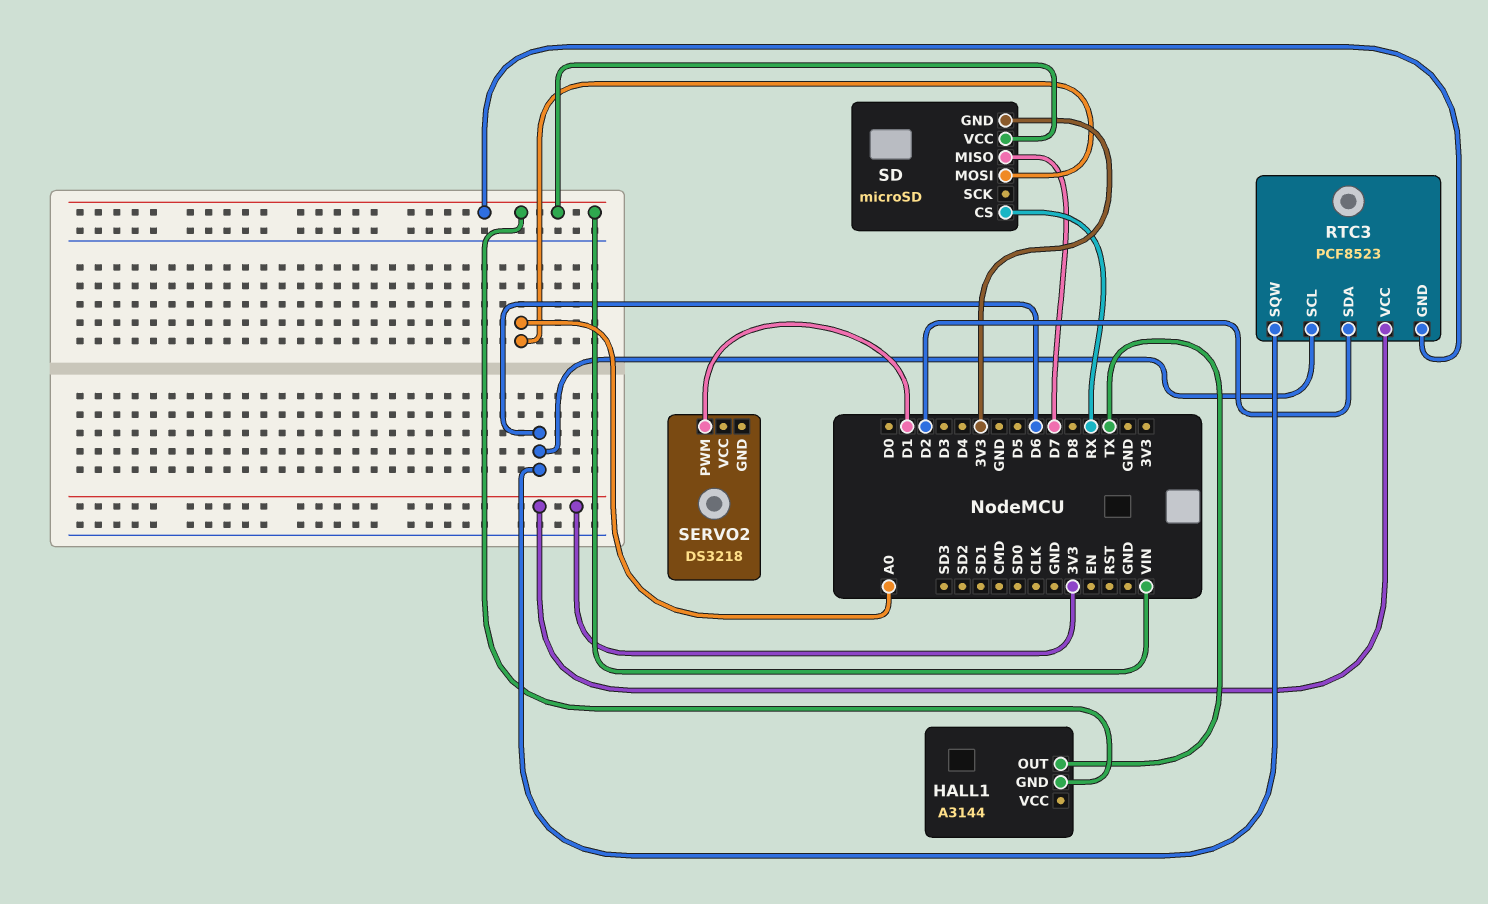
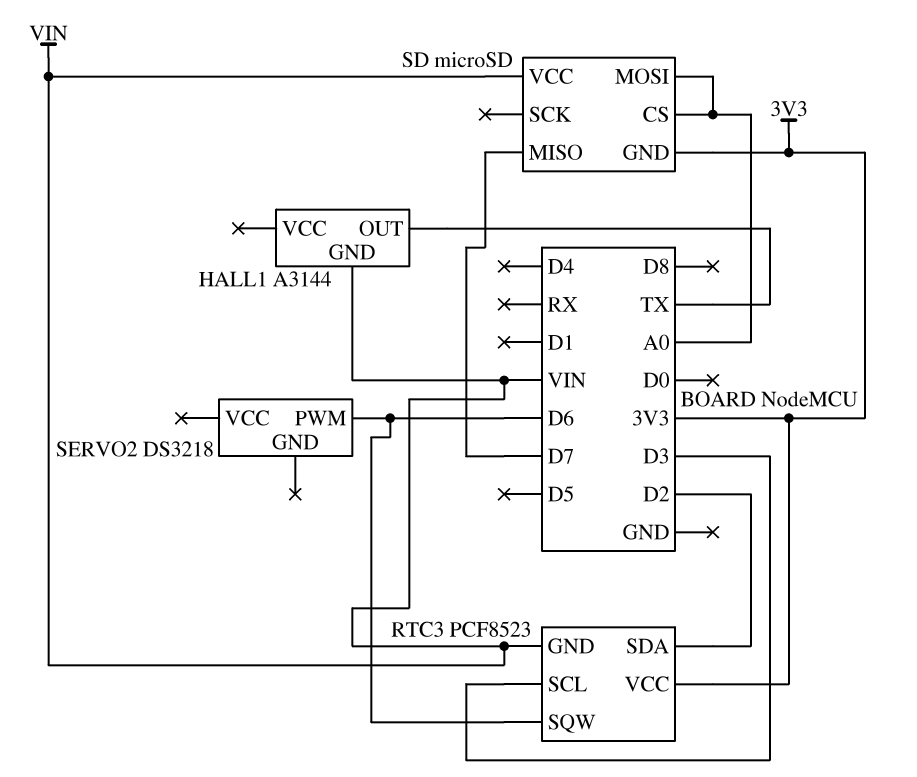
RTC3 pin SCL: D6 -> D3
SD pin CS: RX -> A0
SERVO2 pin PWM: D1 -> D6

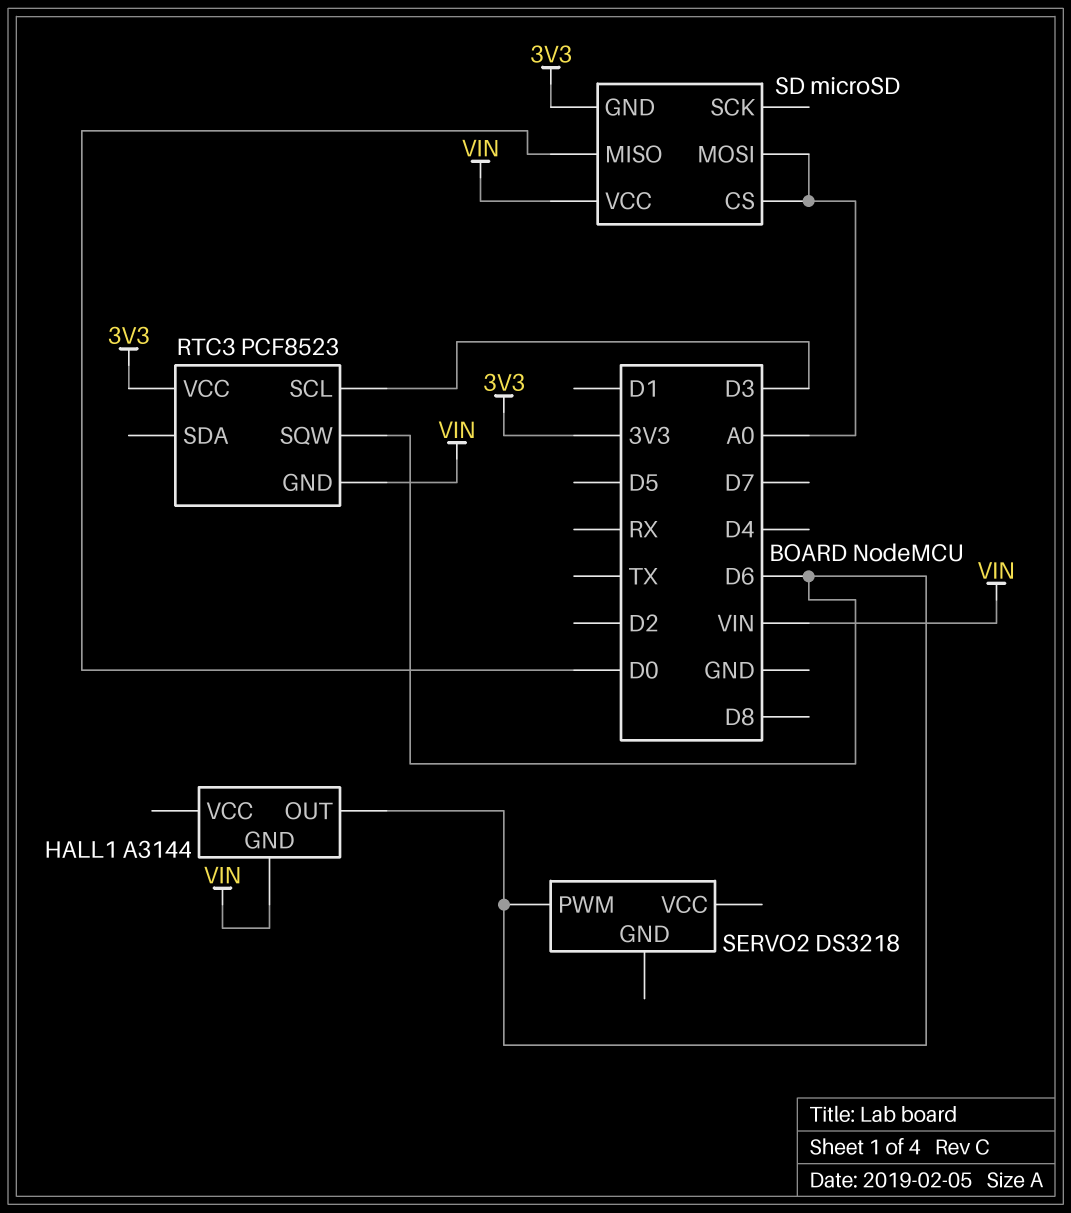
HALL1 pin OUT: TX -> D6
RTC3 pin SDA: D2 -> none
SD pin MISO: D7 -> D0

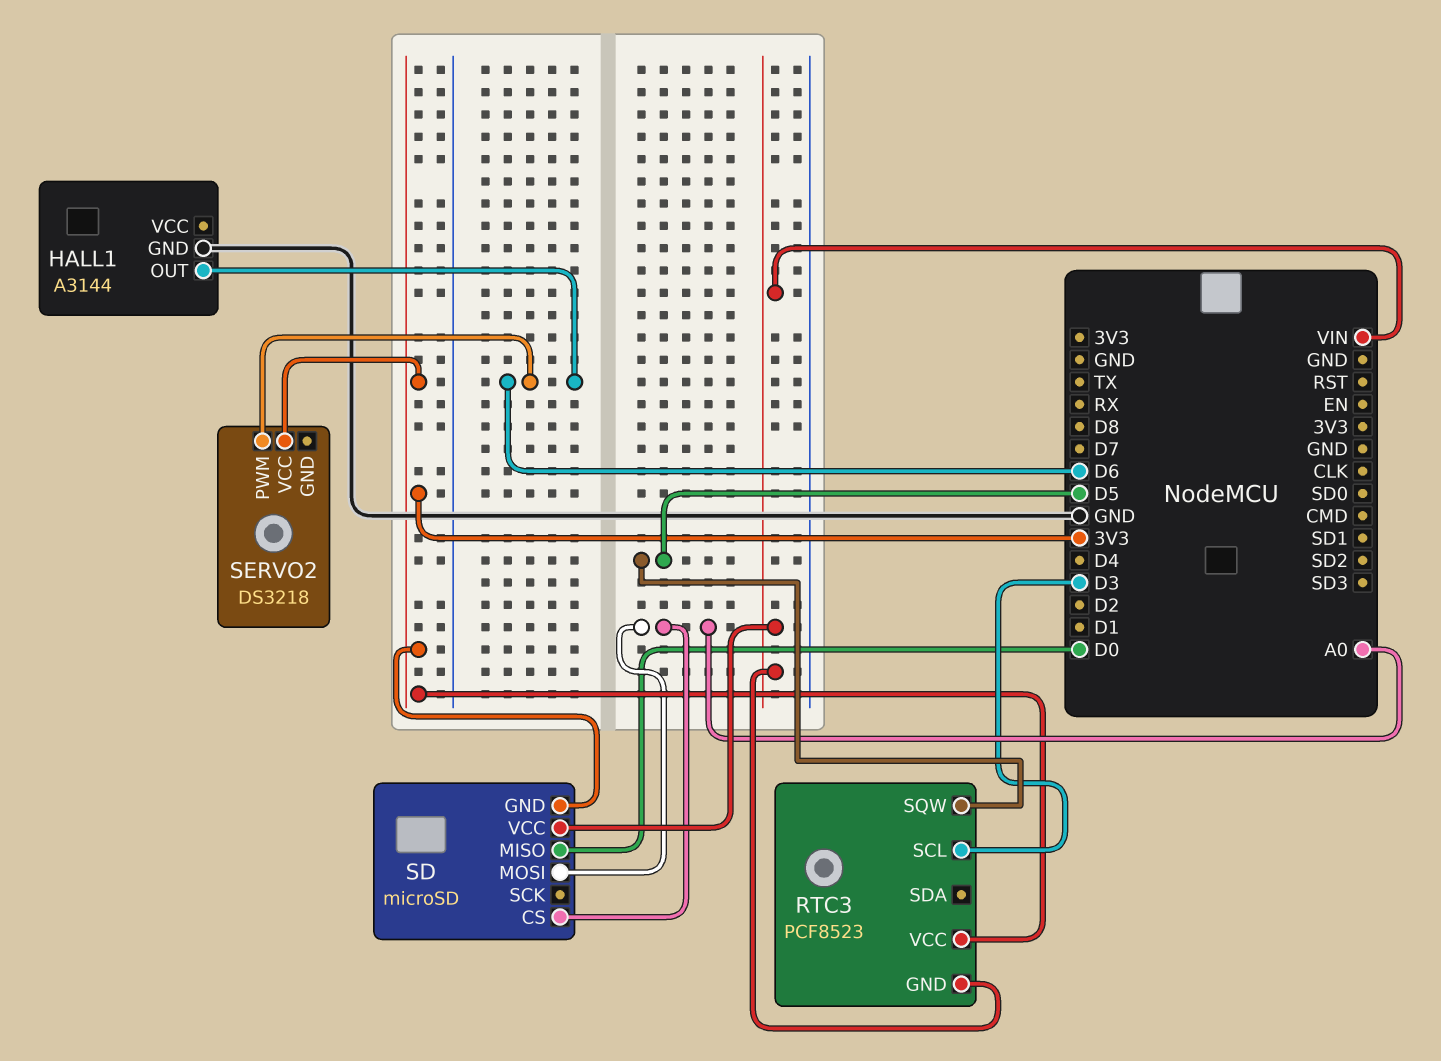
HALL1 pin GND: VIN -> GND
RTC3 pin SQW: D6 -> D5
SERVO2 pin VCC: none -> 3V3

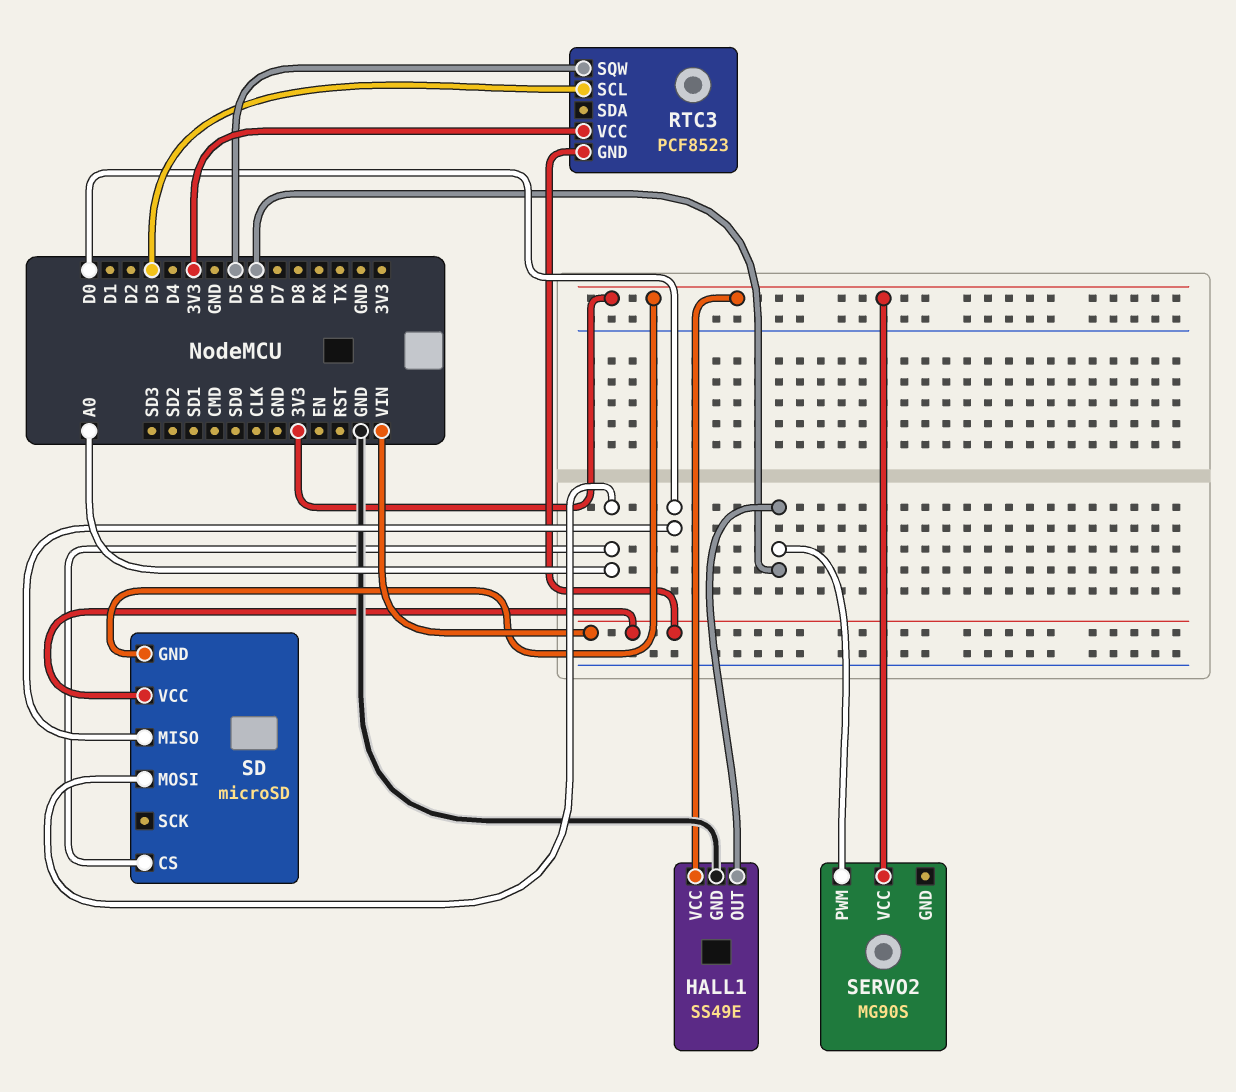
HALL1: A3144 -> SS49E
HALL1 pin VCC: none -> 3V3
SERVO2: DS3218 -> MG90S

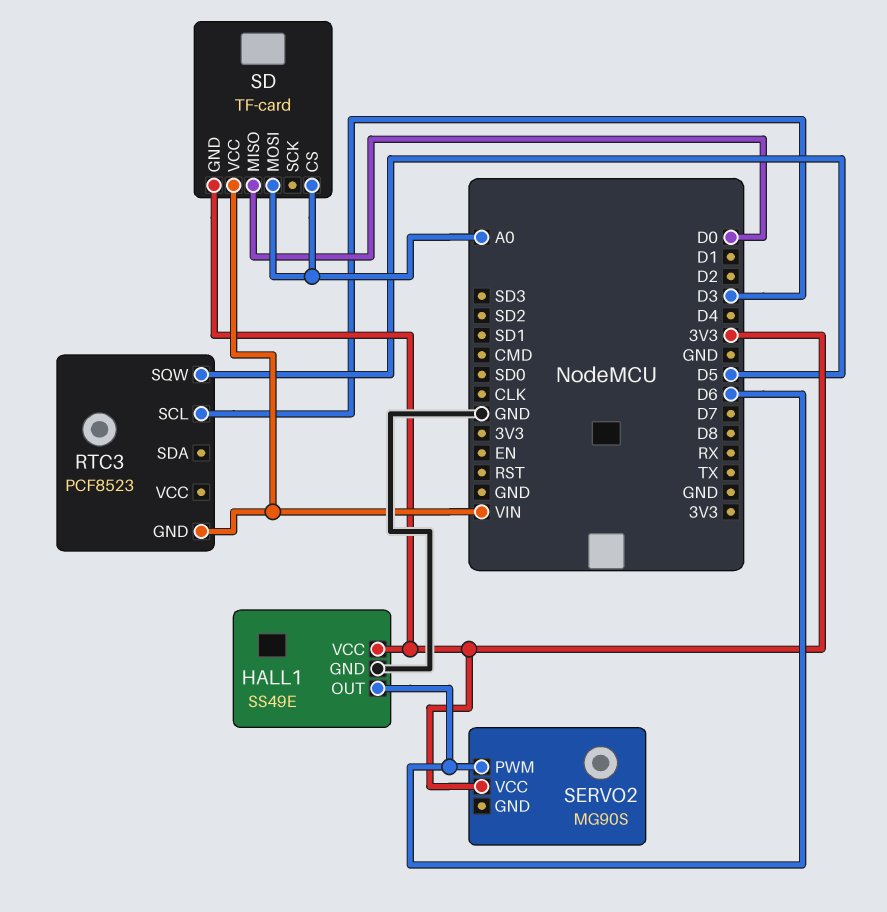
RTC3 pin VCC: 3V3 -> none
SD: microSD -> TF-card

